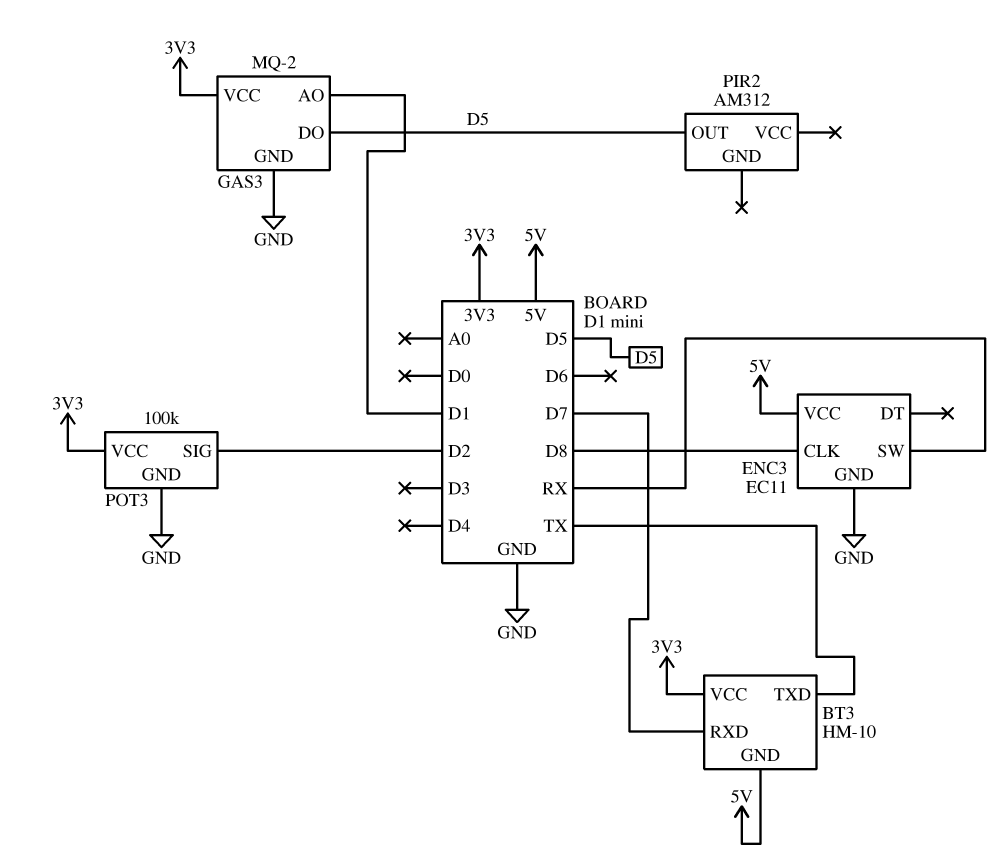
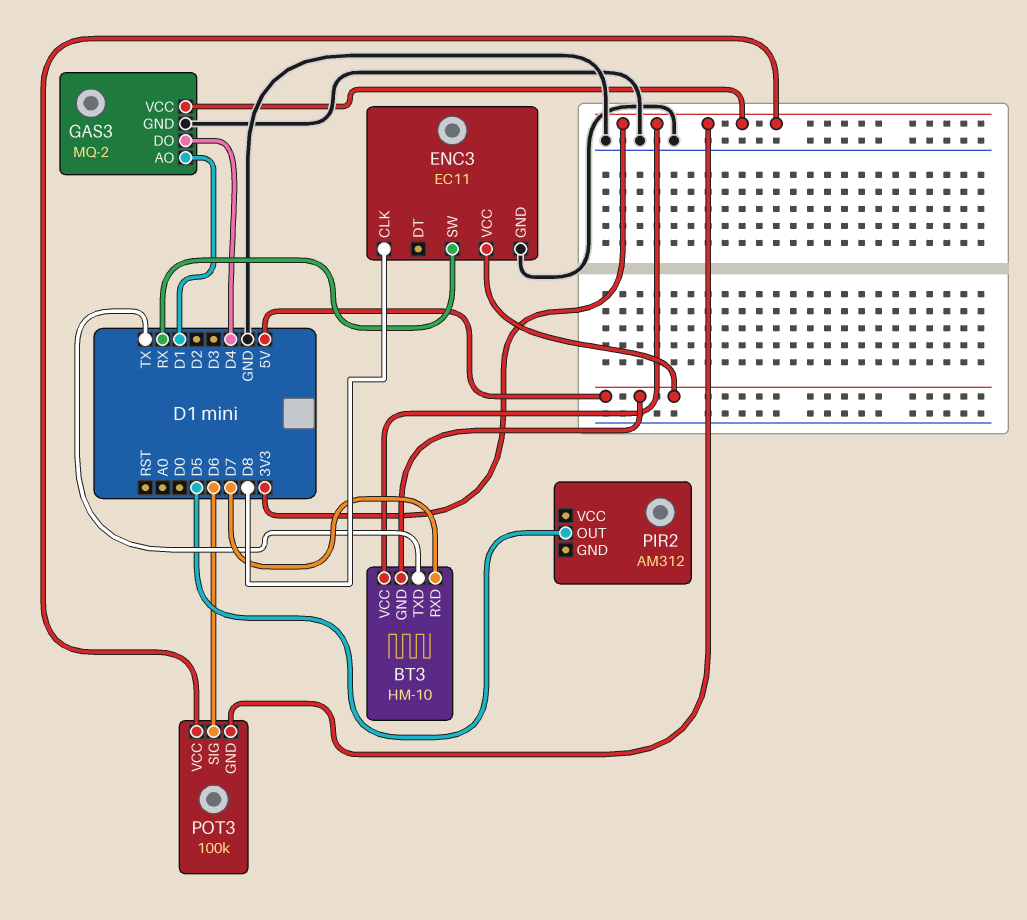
GAS3 pin DO: D5 -> D4
POT3 pin GND: GND -> 3V3
POT3 pin SIG: D2 -> D6

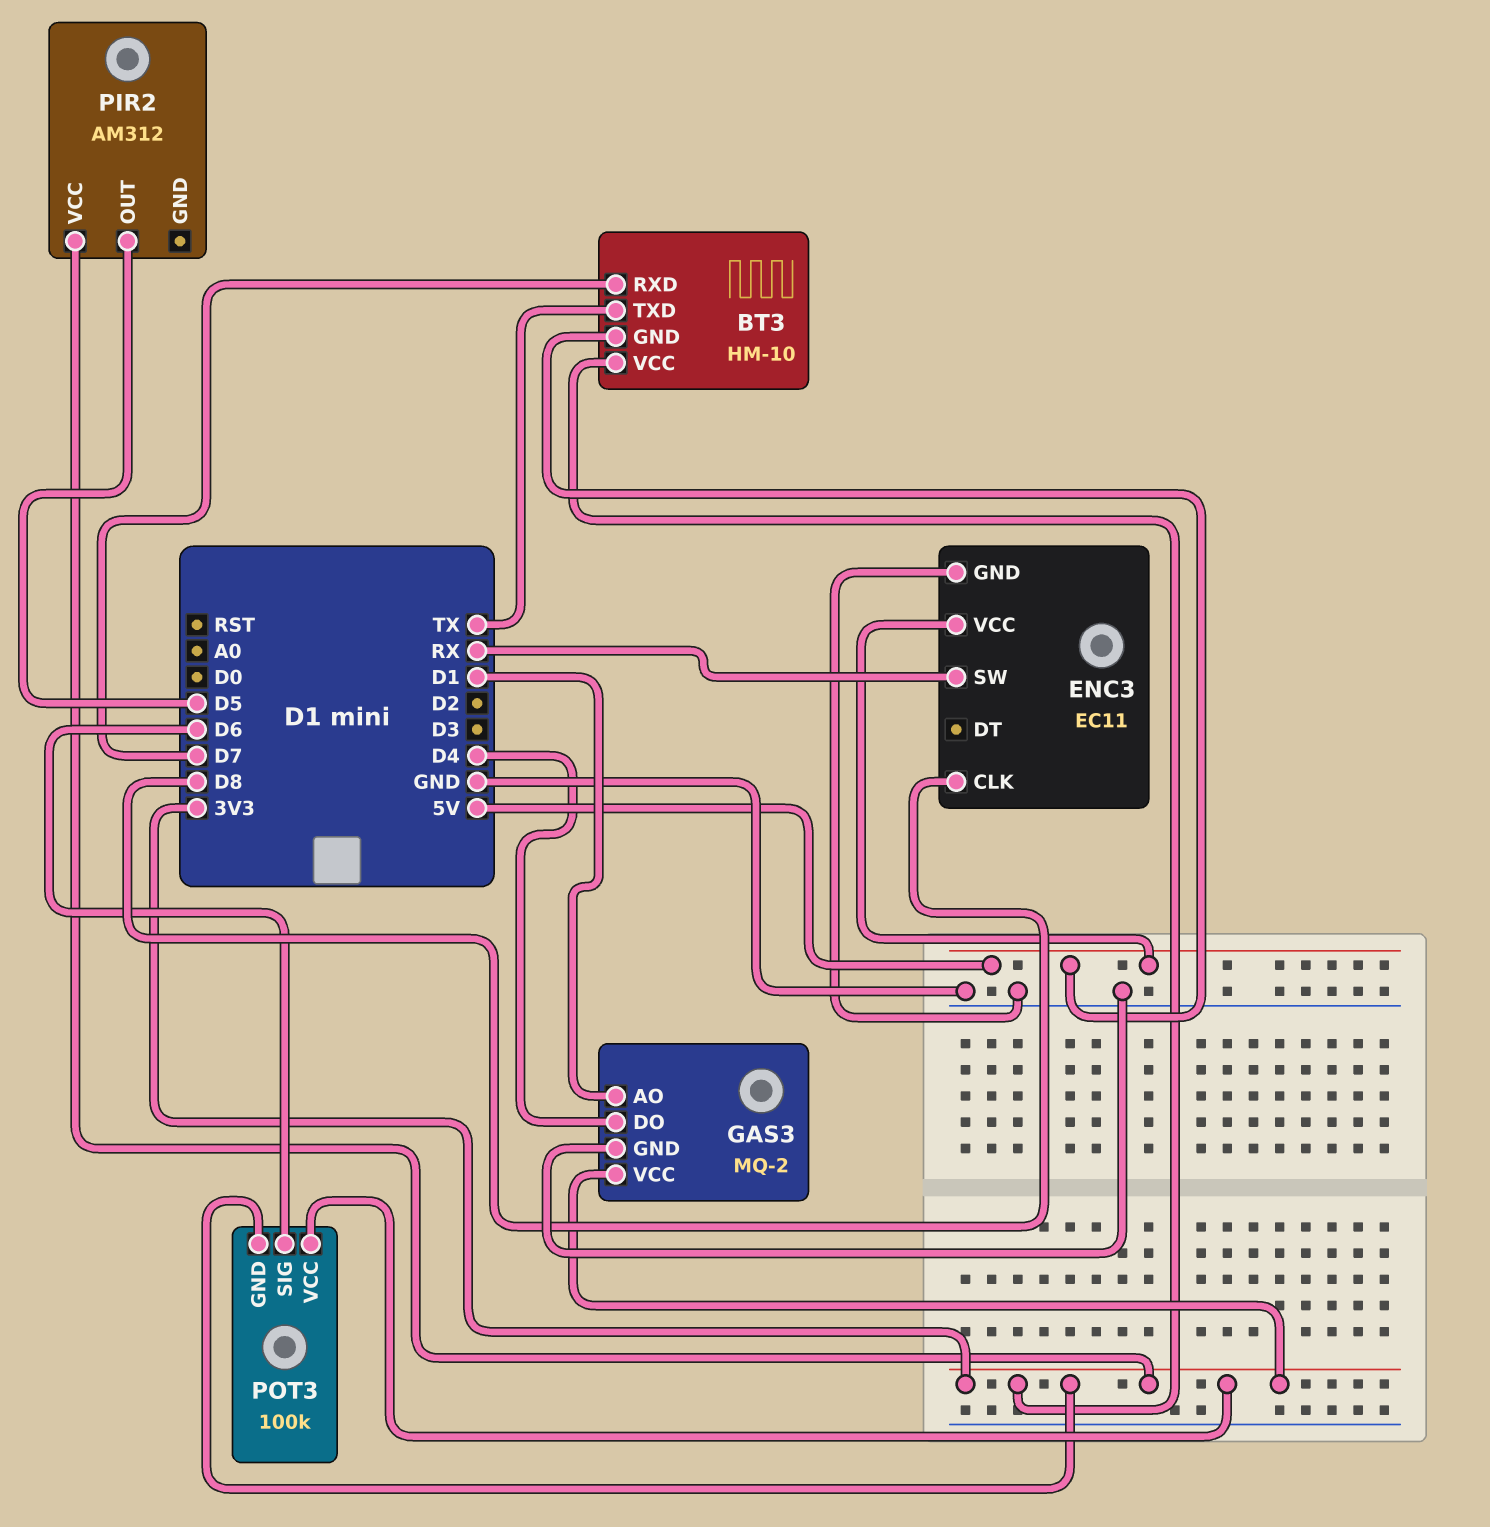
PIR2 pin VCC: none -> 3V3

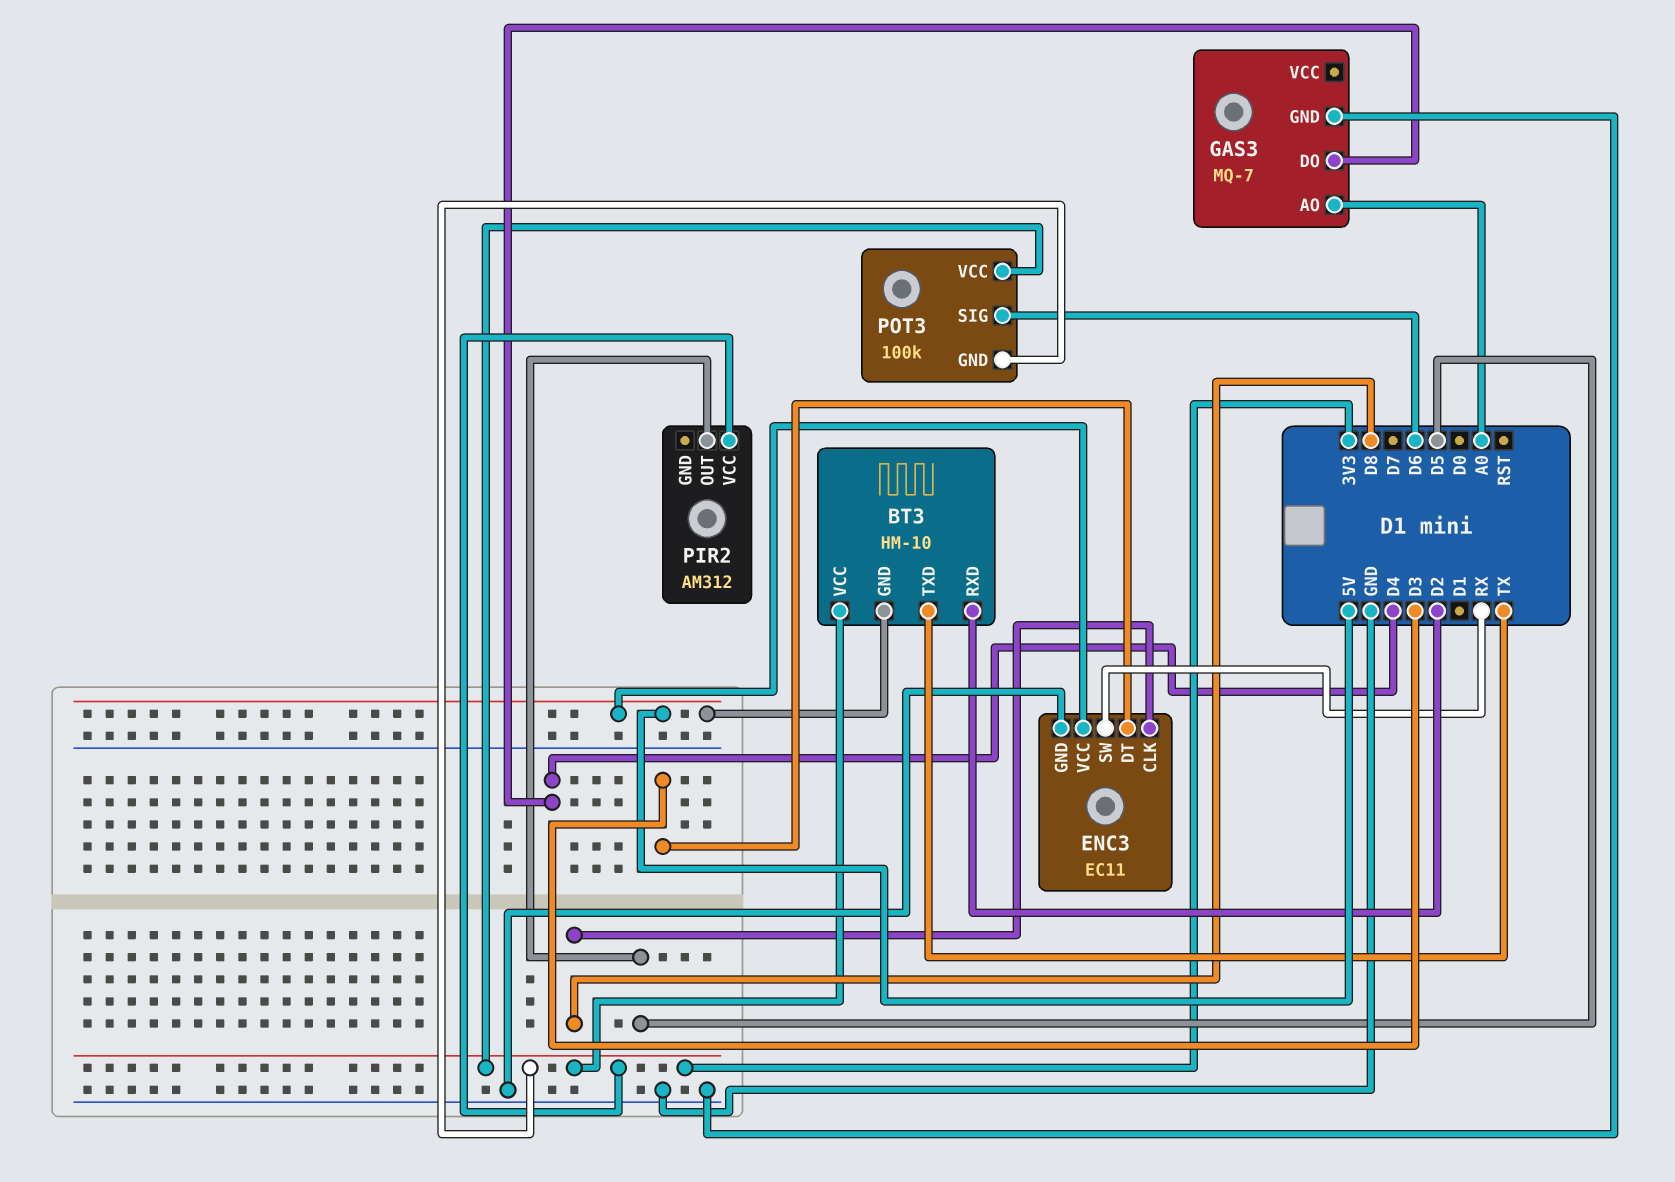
BT3 pin RXD: D7 -> D2
ENC3 pin DT: none -> D3
GAS3: MQ-2 -> MQ-7
GAS3 pin AO: D1 -> A0
GAS3 pin VCC: 3V3 -> none

